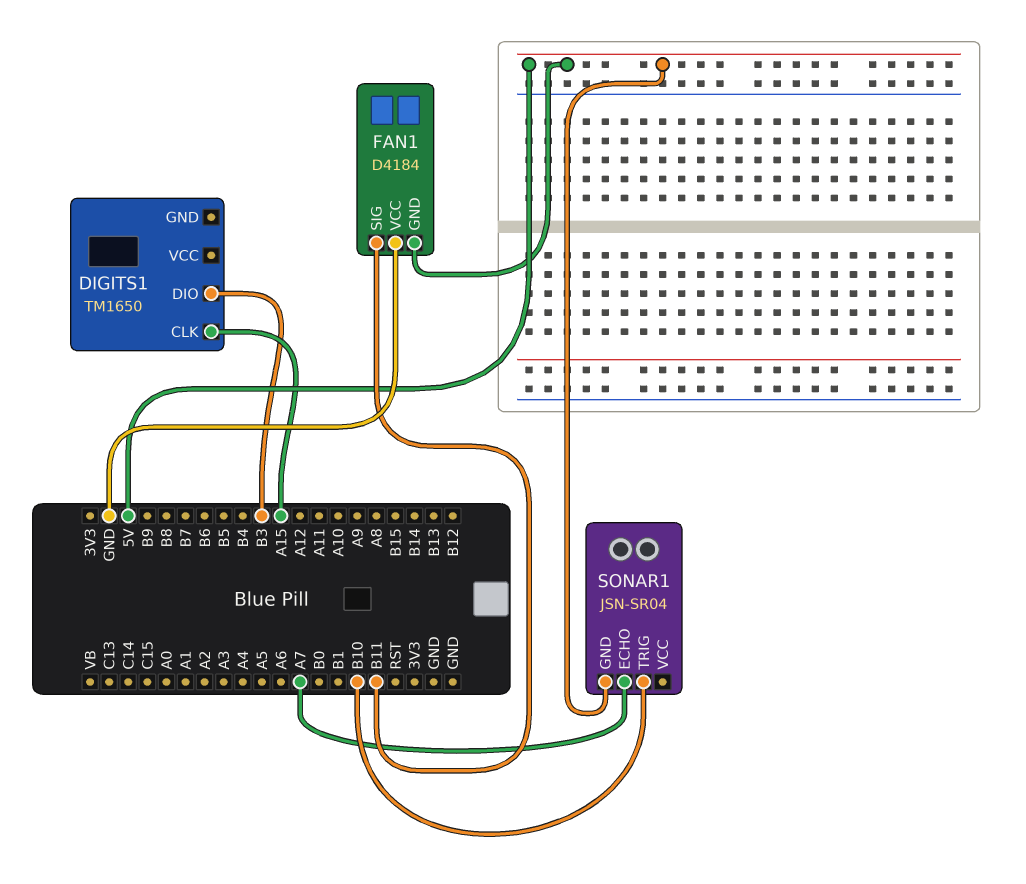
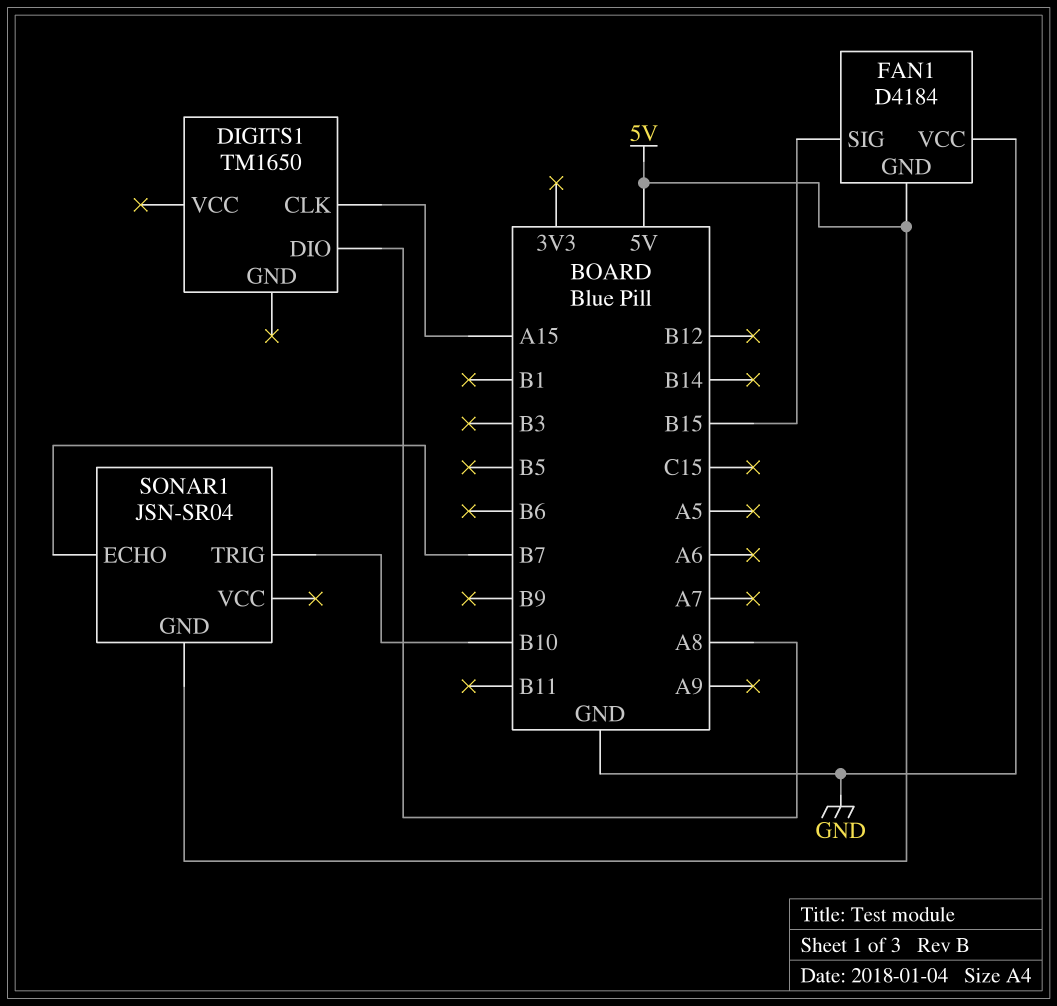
DIGITS1 pin DIO: B3 -> A8
FAN1 pin SIG: B11 -> B15
SONAR1 pin ECHO: A7 -> B7

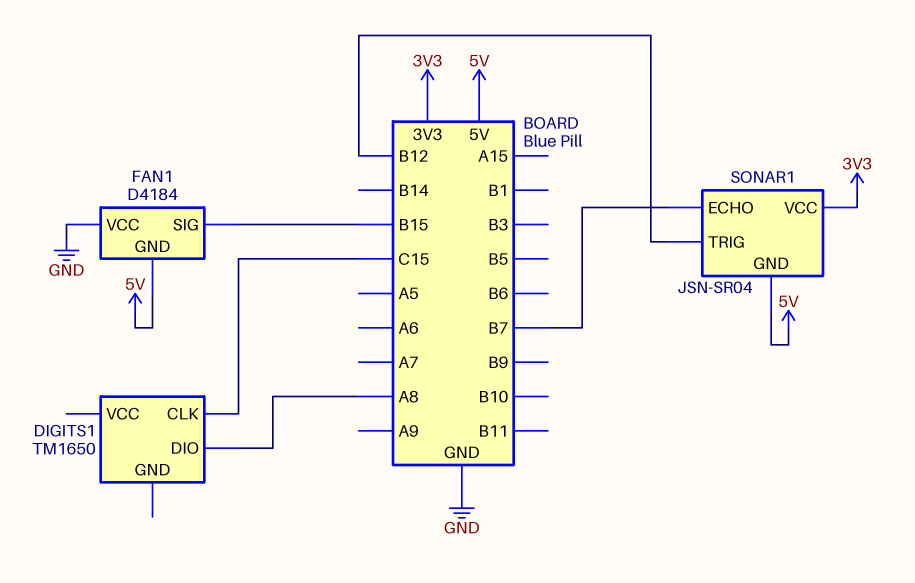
DIGITS1 pin CLK: A15 -> C15
SONAR1 pin TRIG: B10 -> B12
SONAR1 pin VCC: none -> 3V3

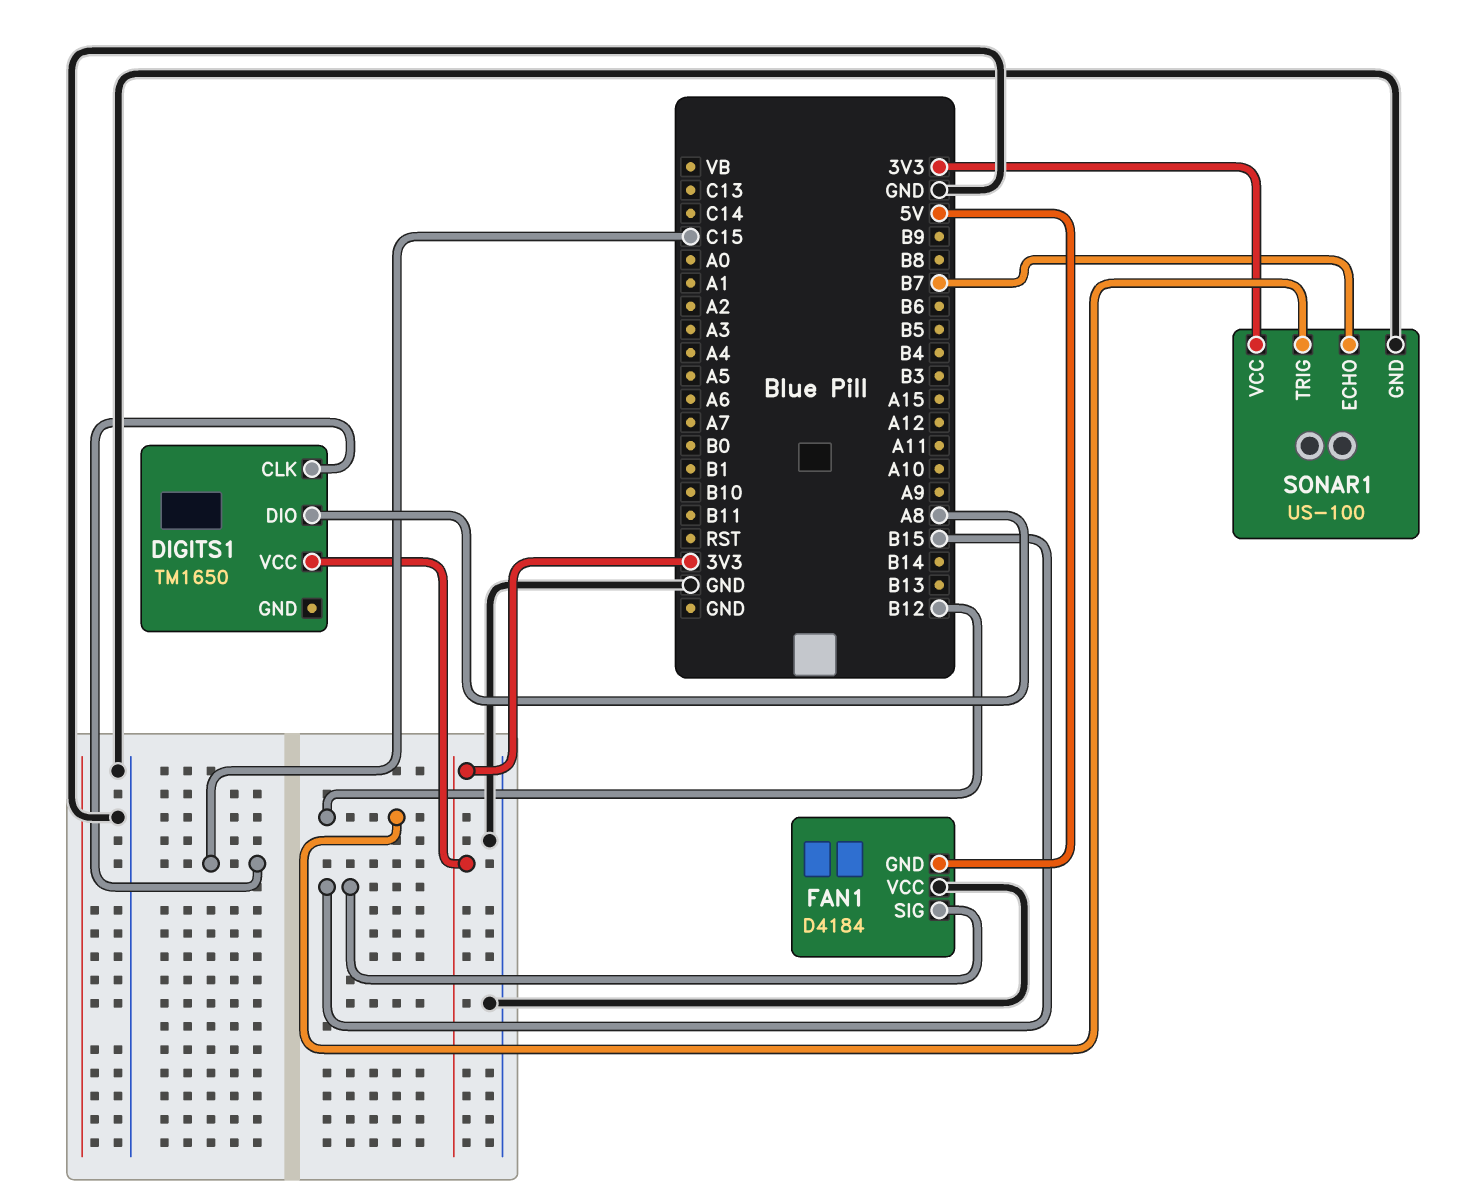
DIGITS1 pin VCC: none -> 3V3
SONAR1: JSN-SR04 -> US-100
SONAR1 pin GND: 5V -> GND

